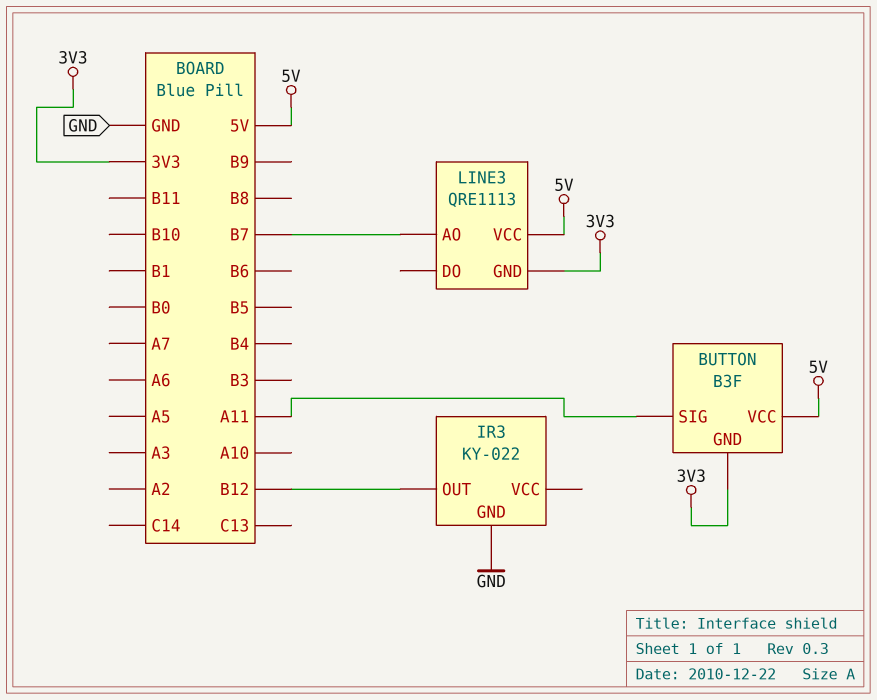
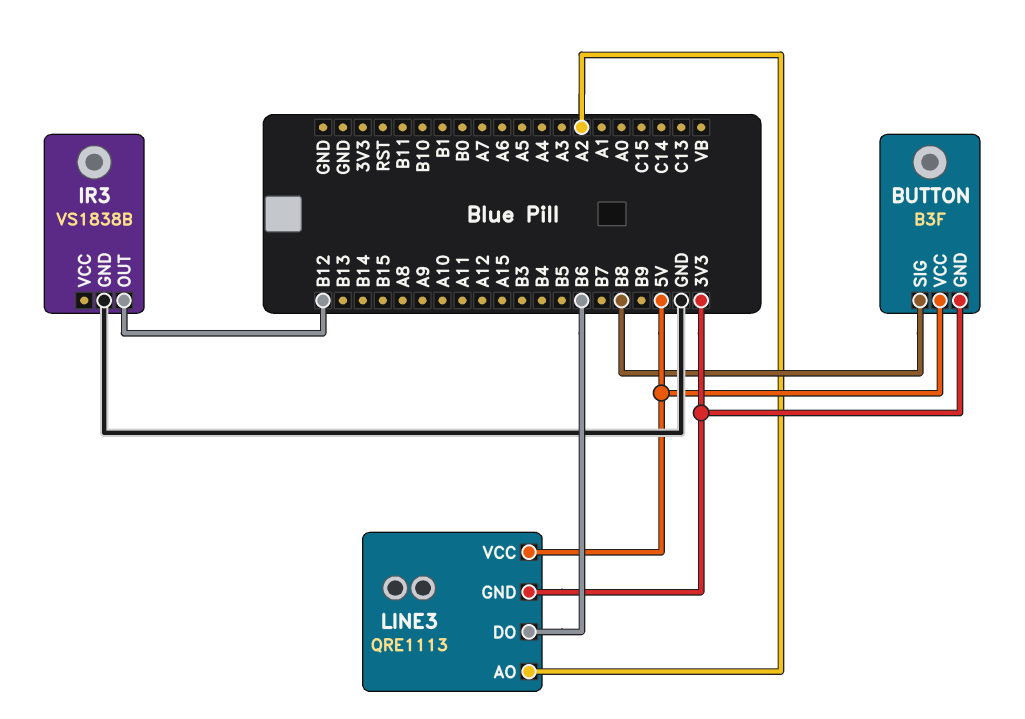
BUTTON pin SIG: A11 -> B8
IR3: KY-022 -> VS1838B
LINE3 pin AO: B7 -> A2
LINE3 pin DO: none -> B6

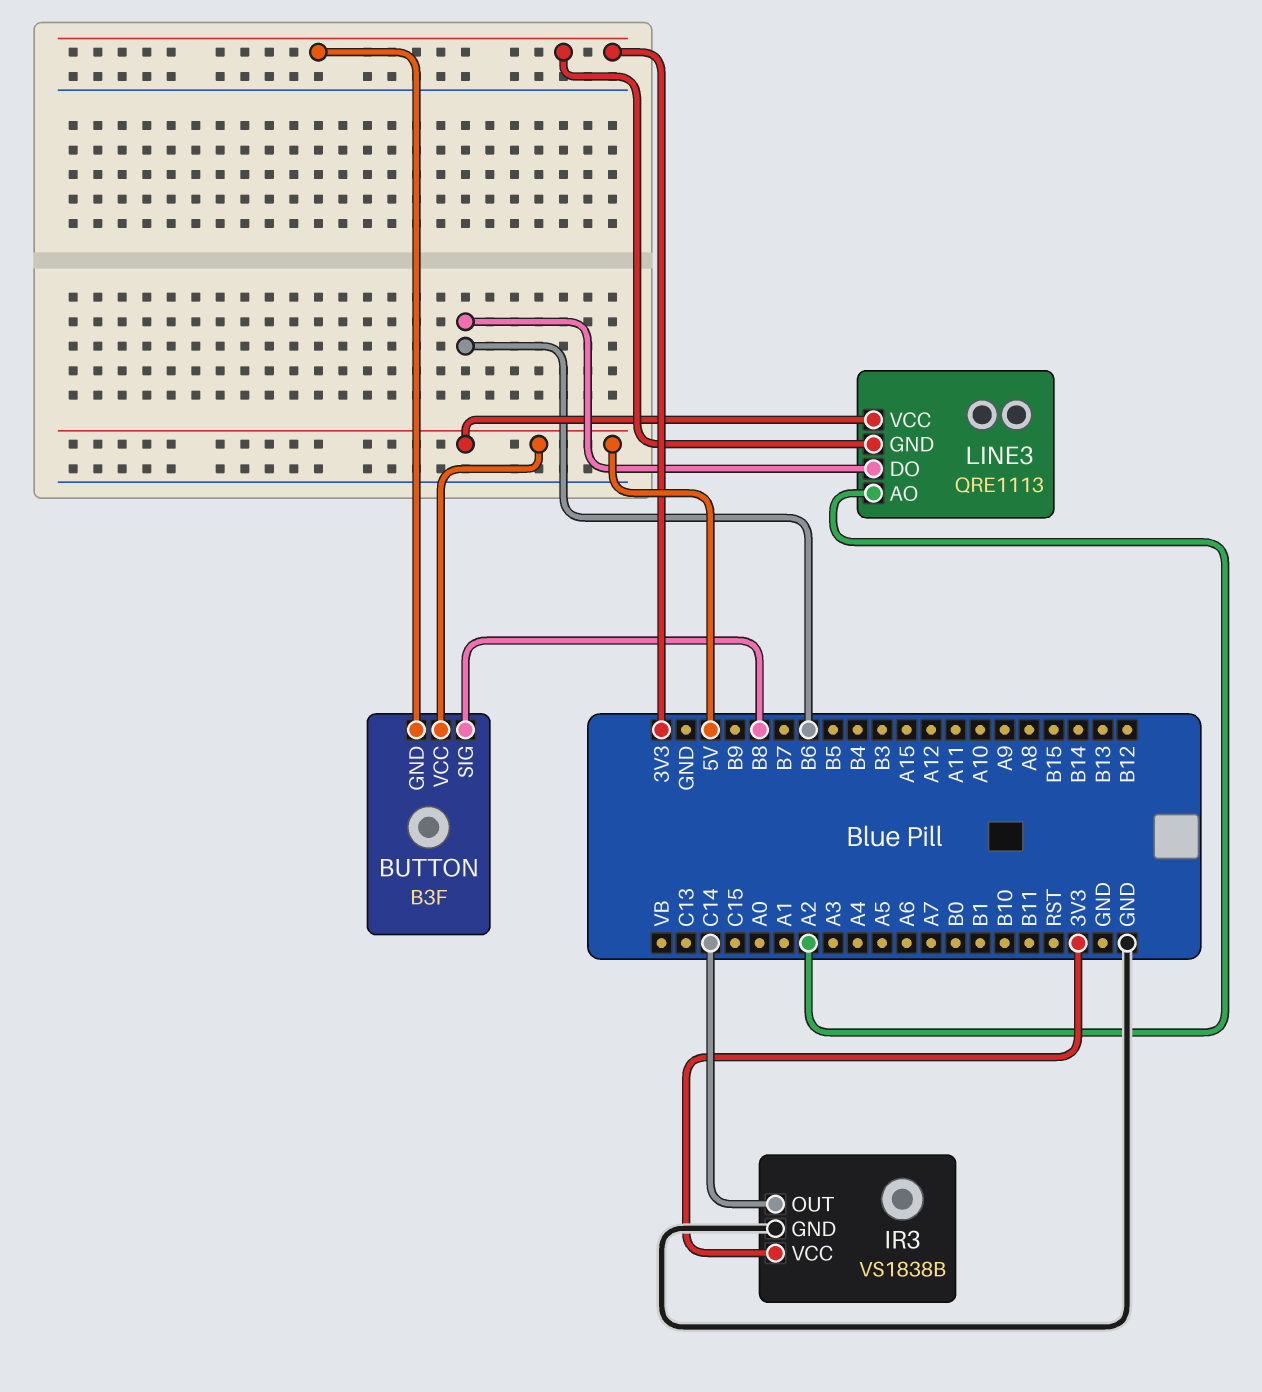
IR3 pin OUT: B12 -> C14
IR3 pin VCC: none -> 3V3

